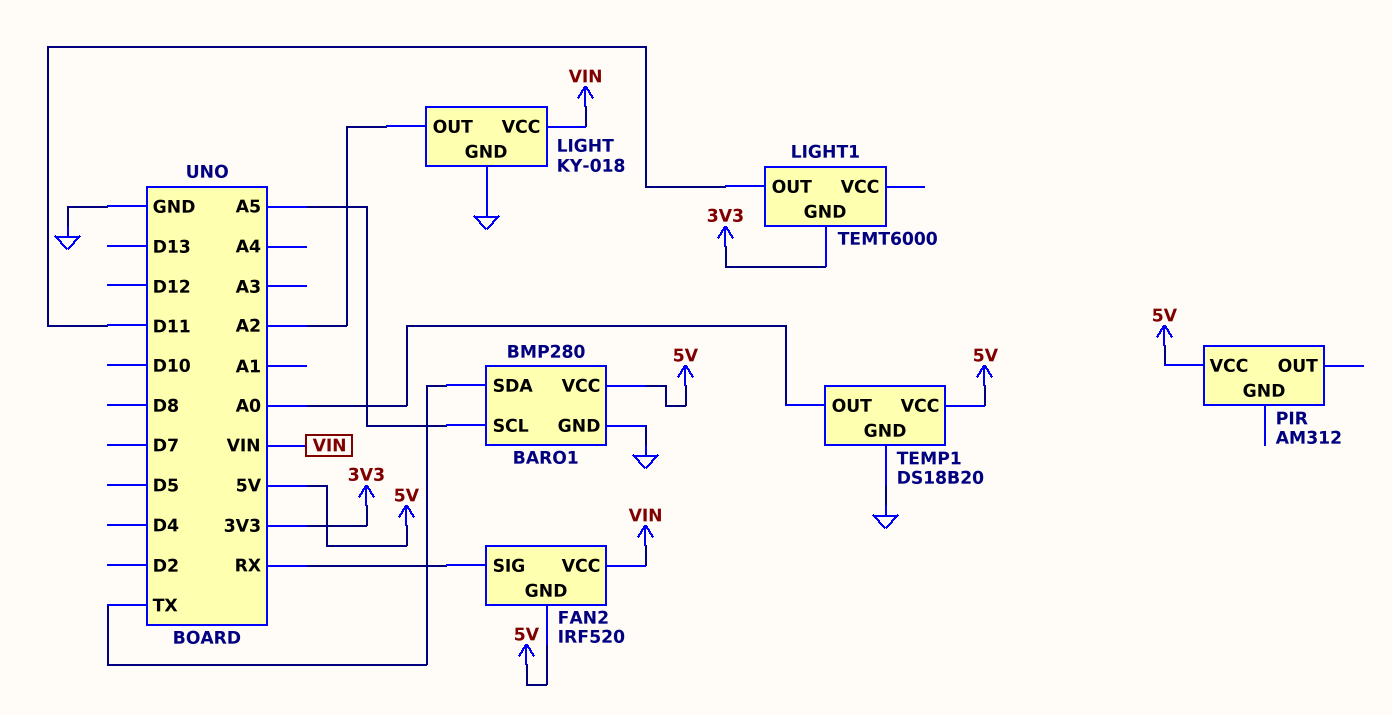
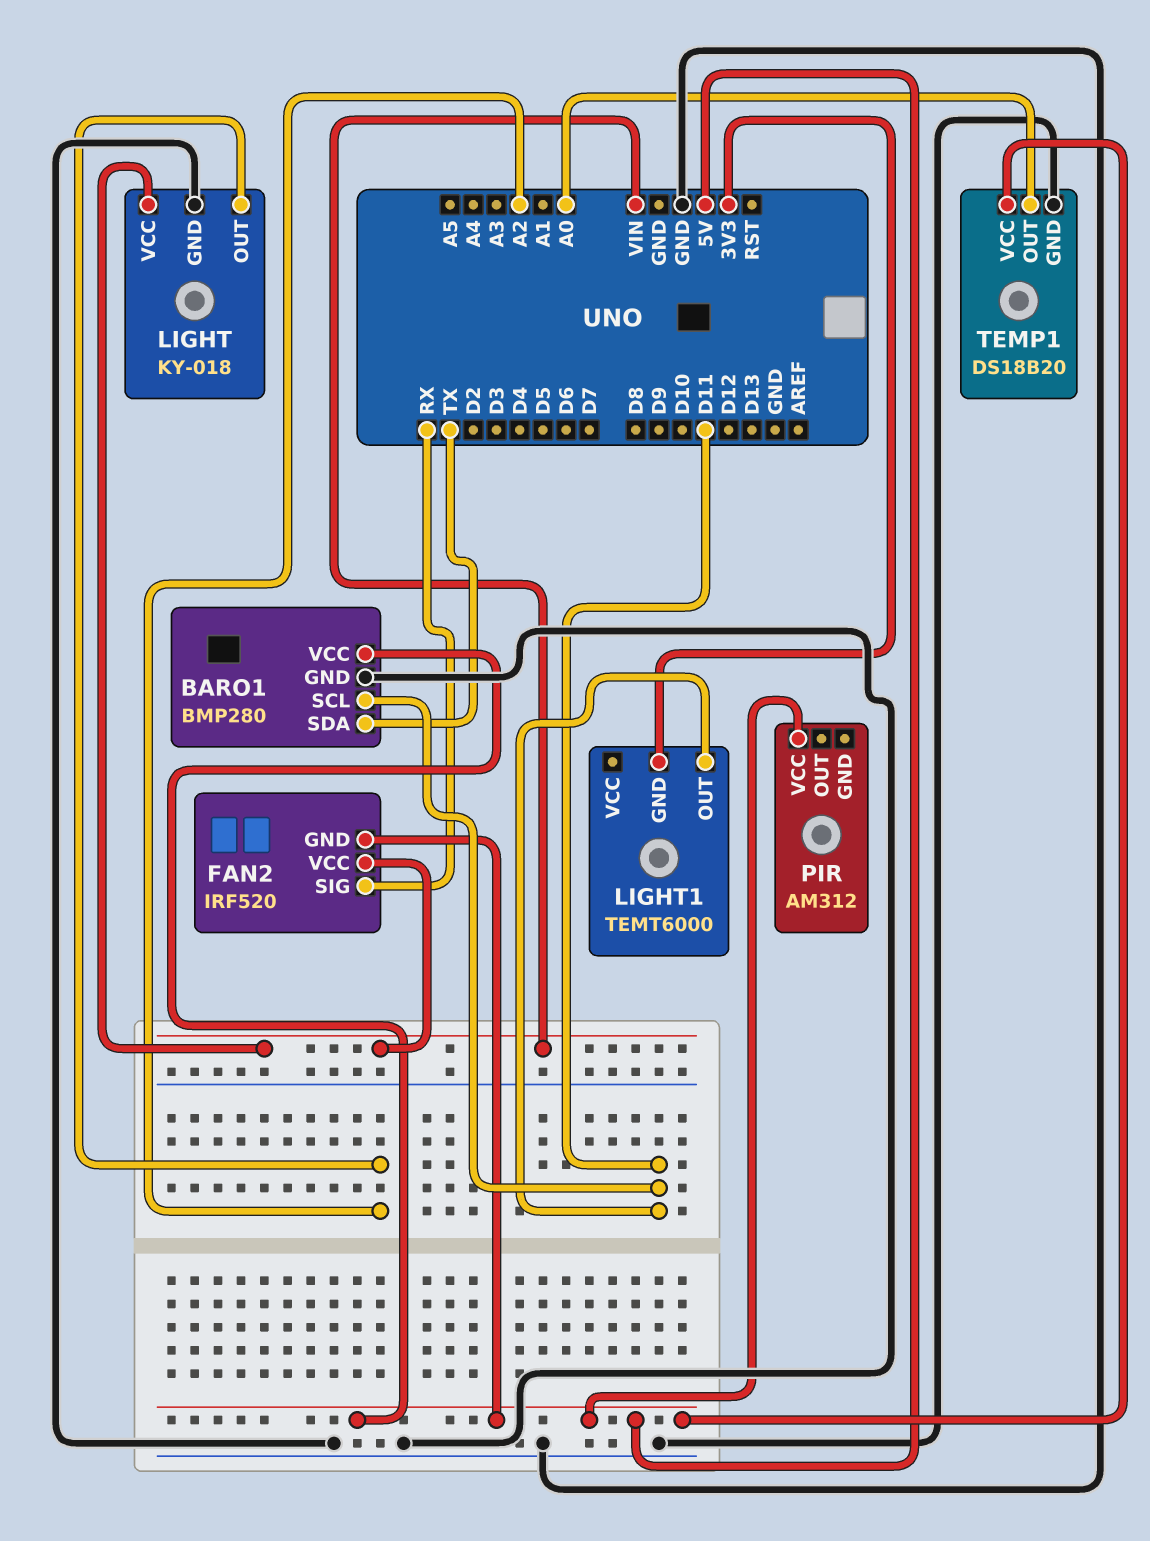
BARO1 pin SCL: A5 -> D11

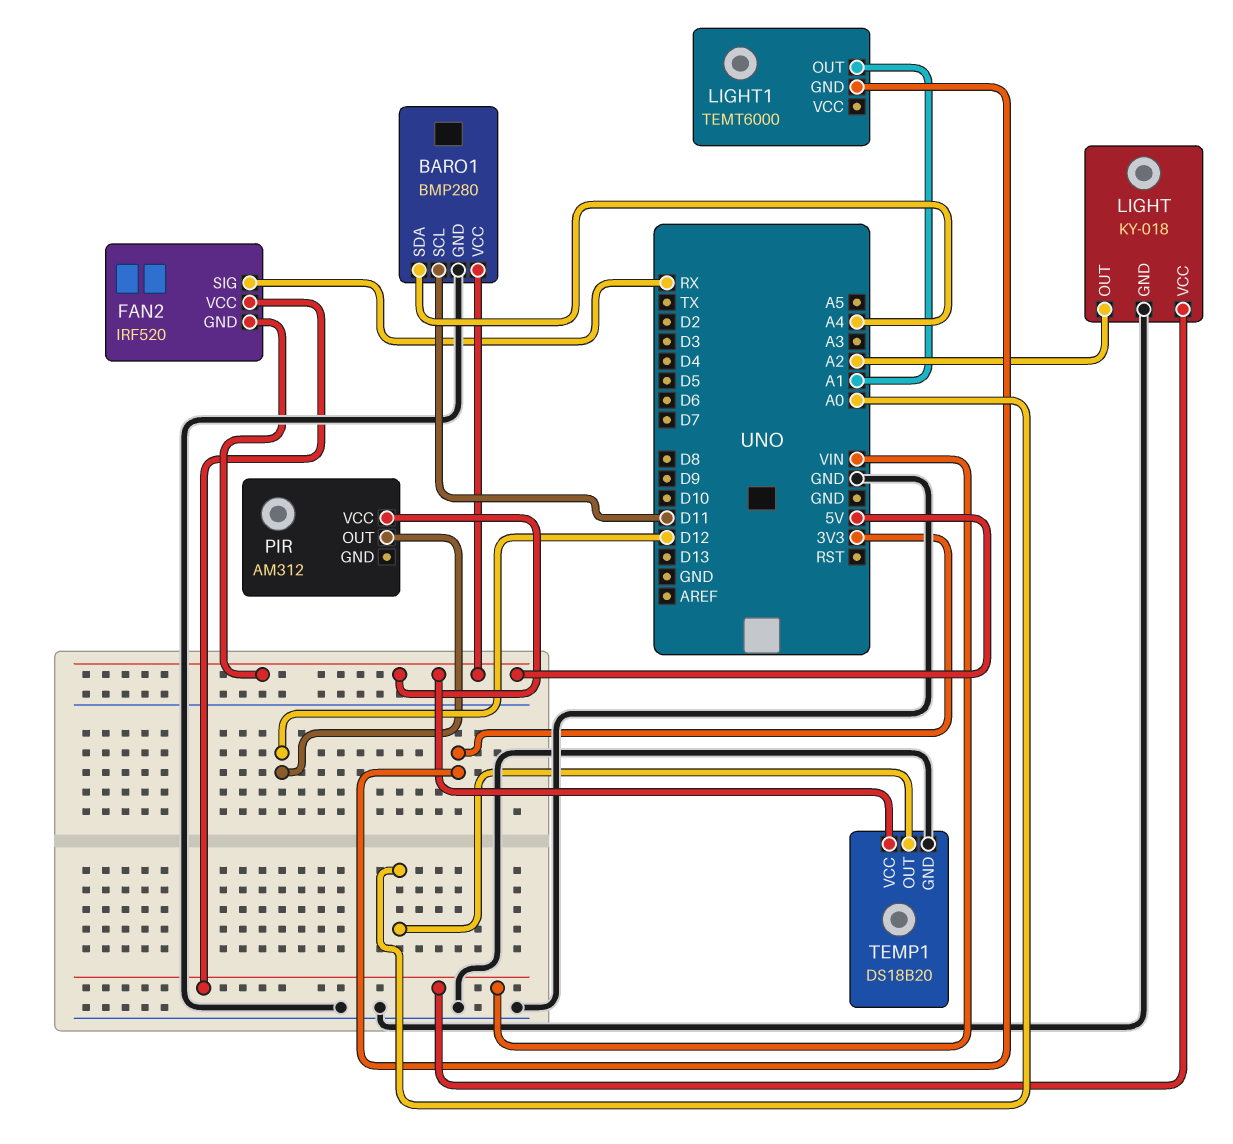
BARO1 pin SDA: TX -> A4
LIGHT1 pin OUT: D11 -> A1
PIR pin OUT: none -> D12

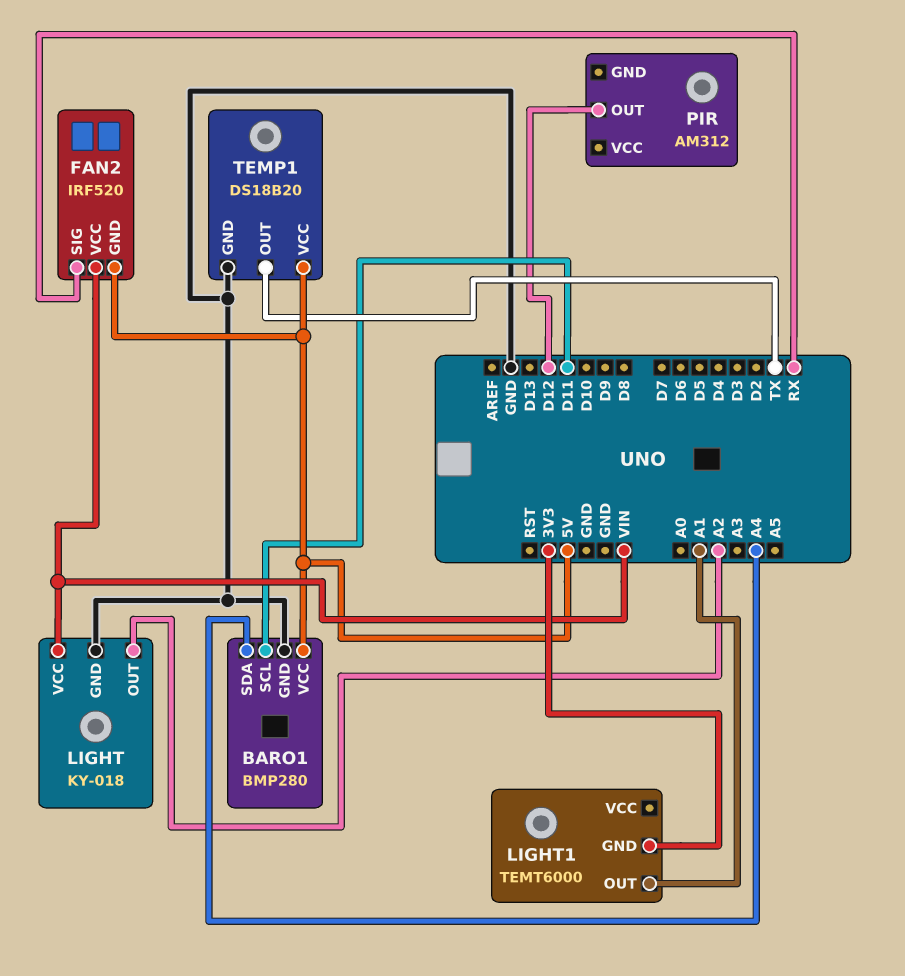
PIR pin VCC: 5V -> none
TEMP1 pin OUT: A0 -> TX

